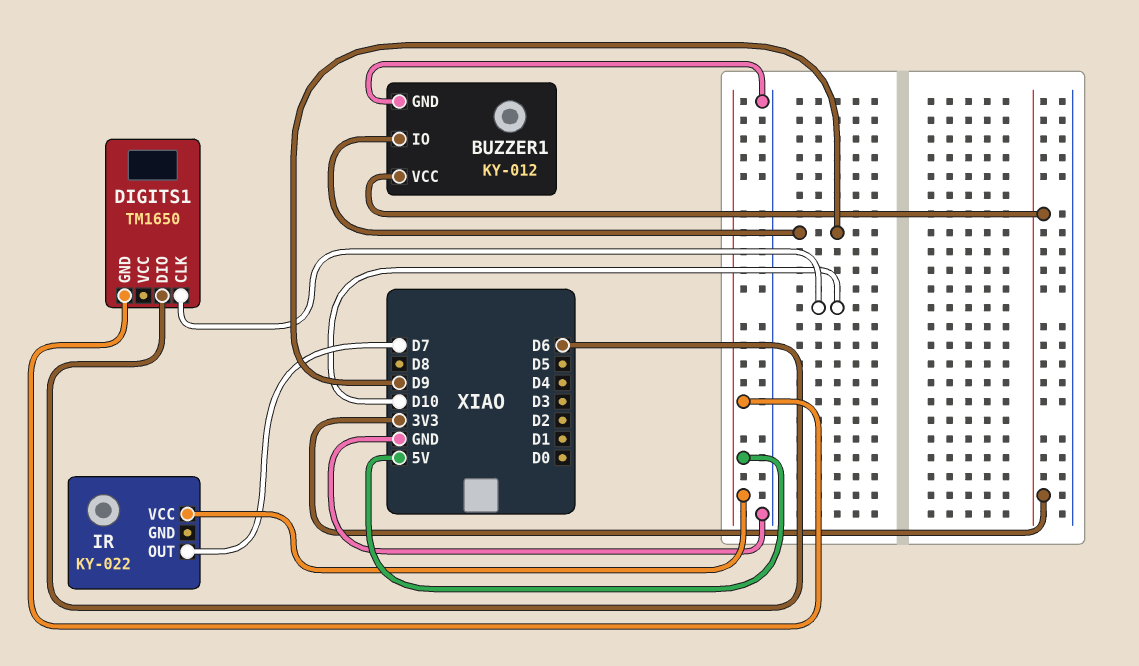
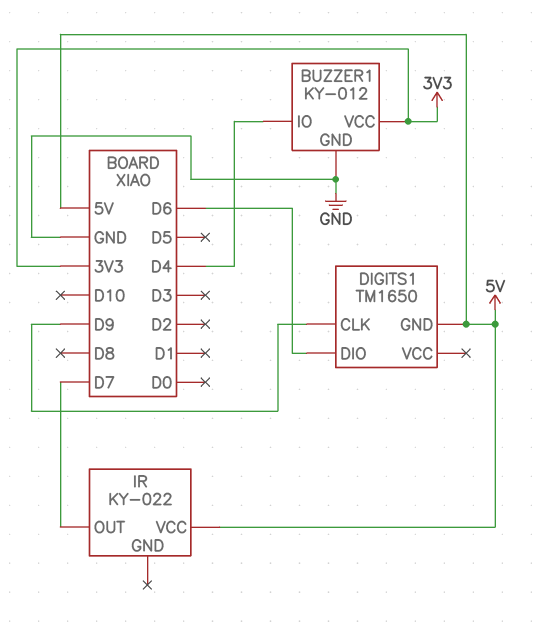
BUZZER1 pin IO: D9 -> D4
DIGITS1 pin CLK: D10 -> D9

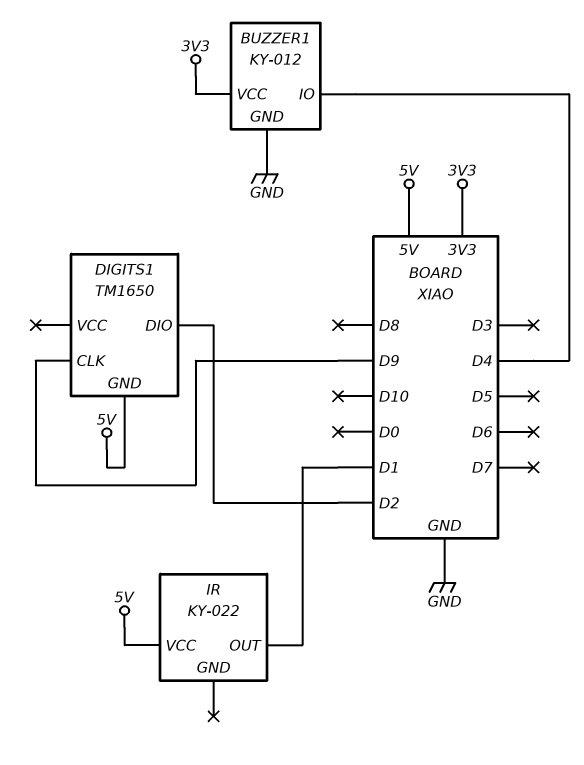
DIGITS1 pin DIO: D6 -> D2
IR pin OUT: D7 -> D1

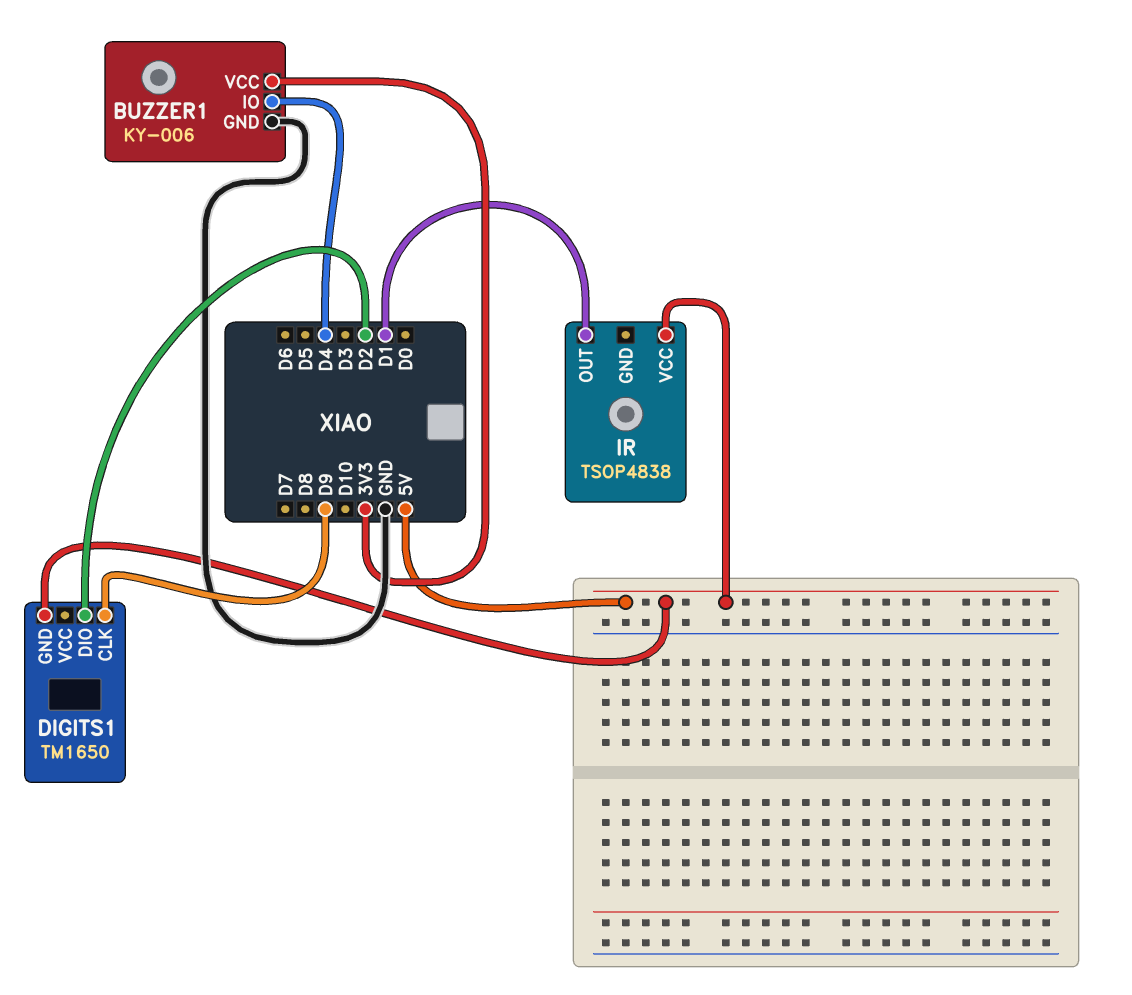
BUZZER1: KY-012 -> KY-006
IR: KY-022 -> TSOP4838

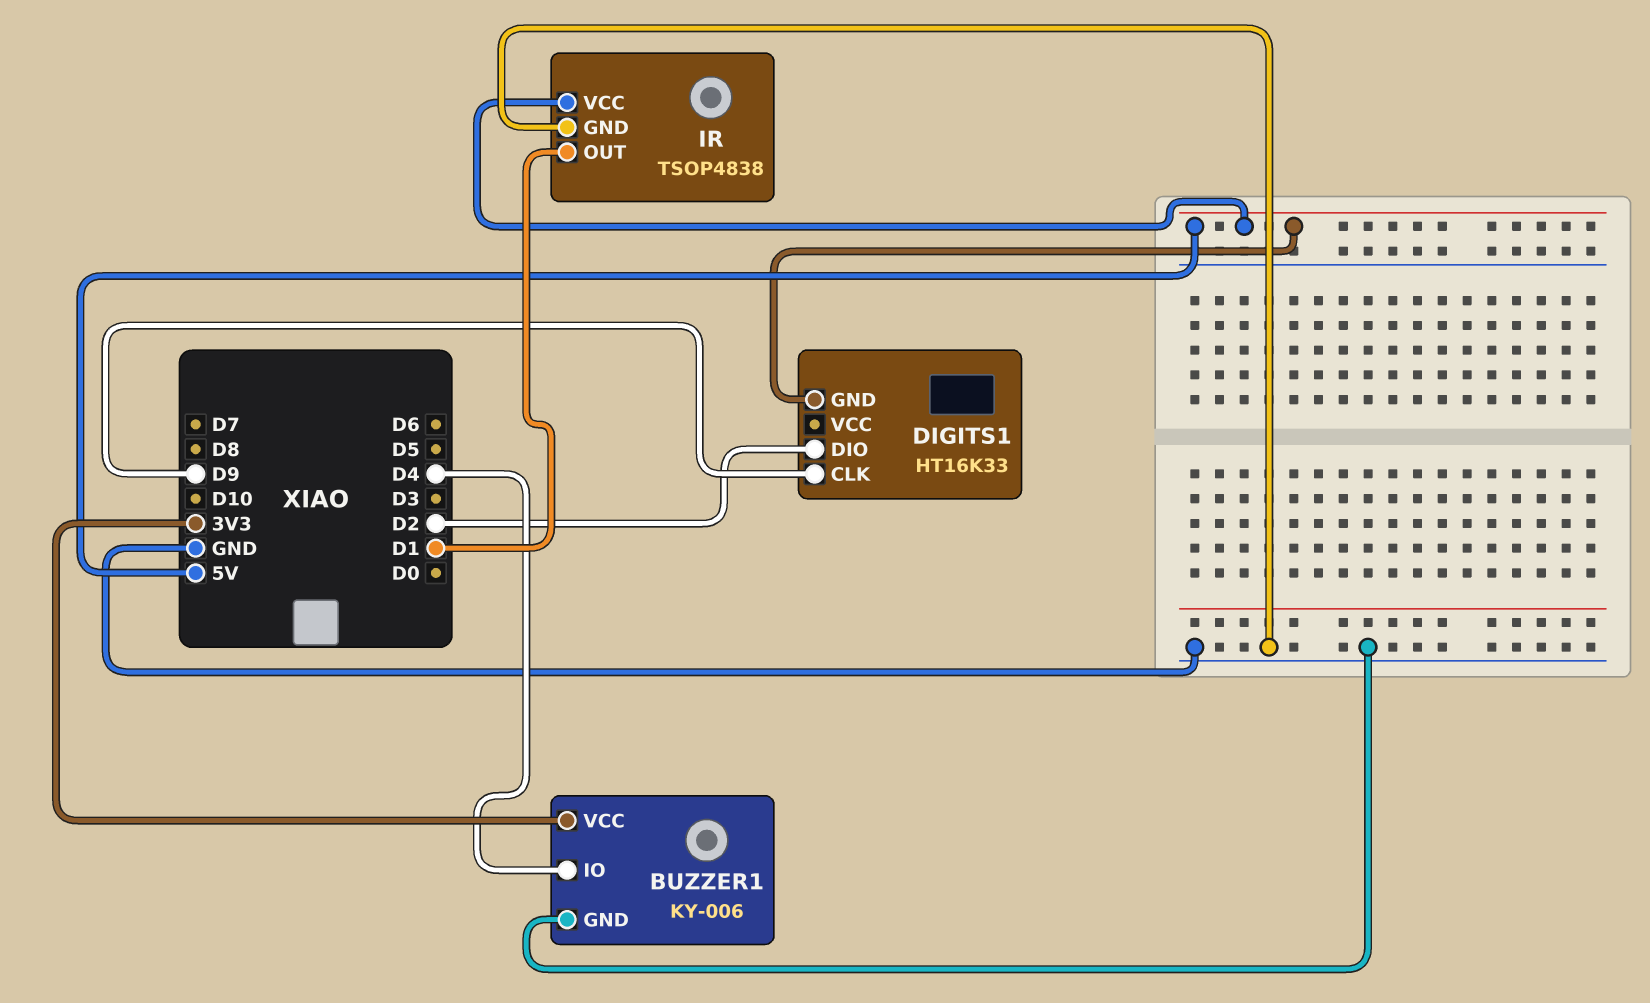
DIGITS1: TM1650 -> HT16K33
IR pin GND: none -> GND

